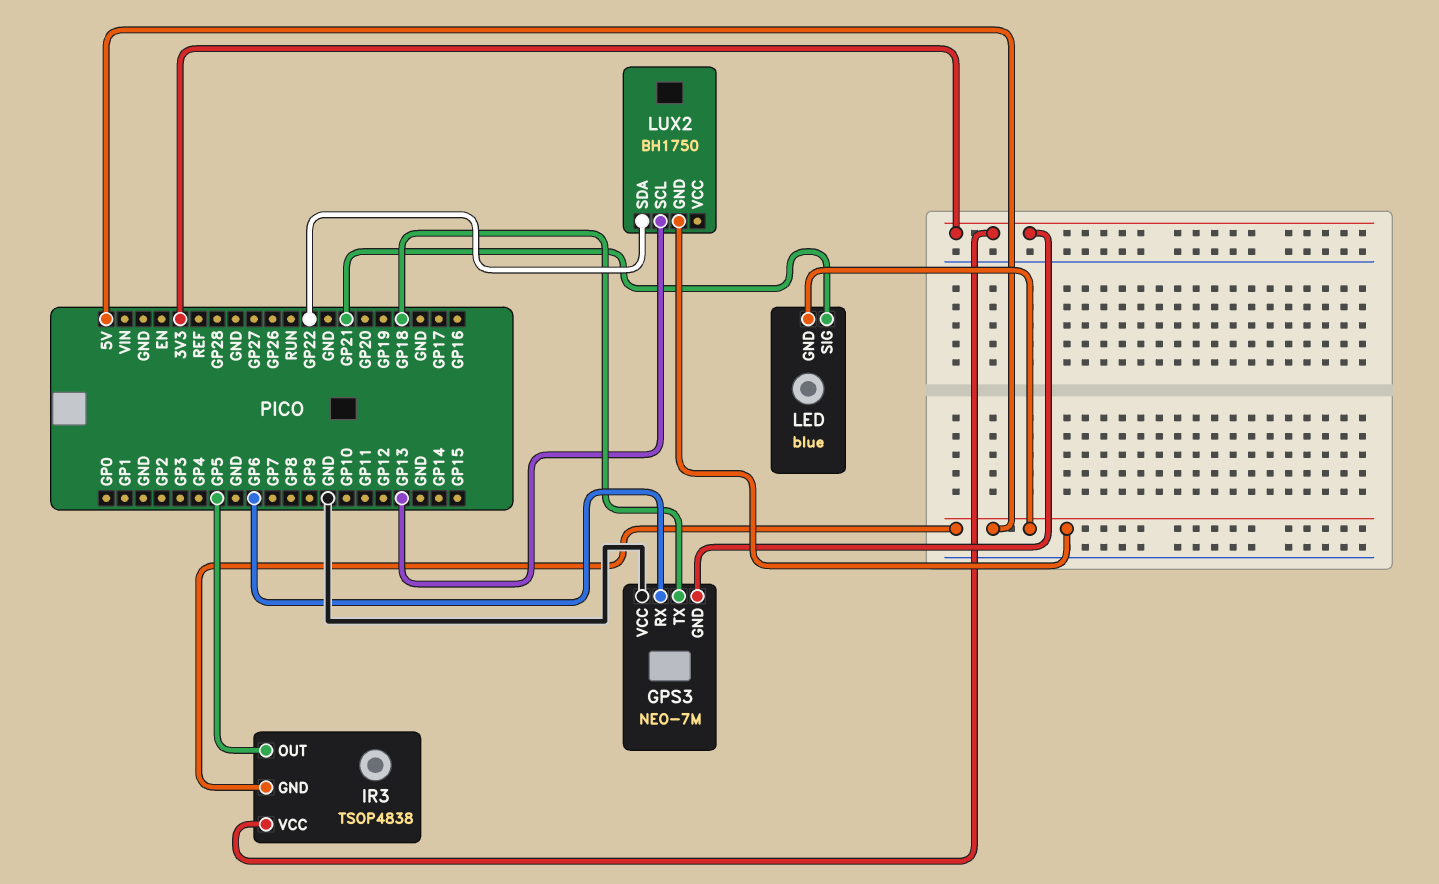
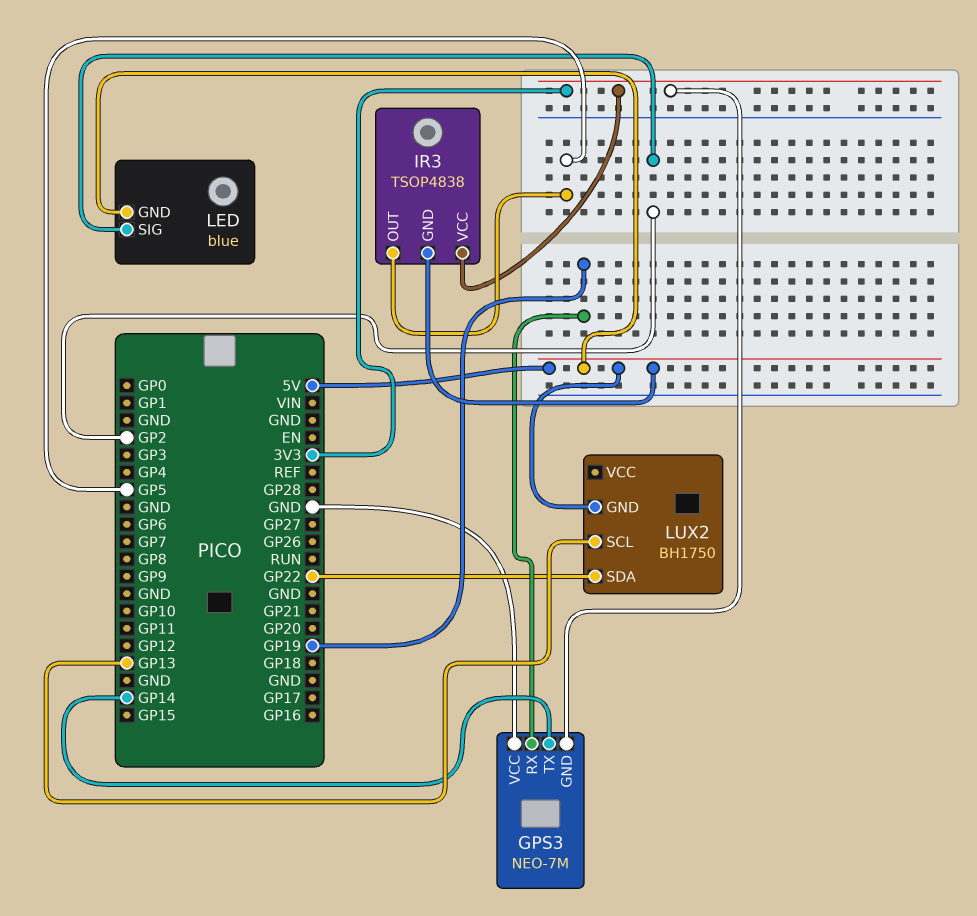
GPS3 pin RX: GP6 -> GP19
GPS3 pin TX: GP18 -> GP14
LED pin SIG: GP21 -> GP2

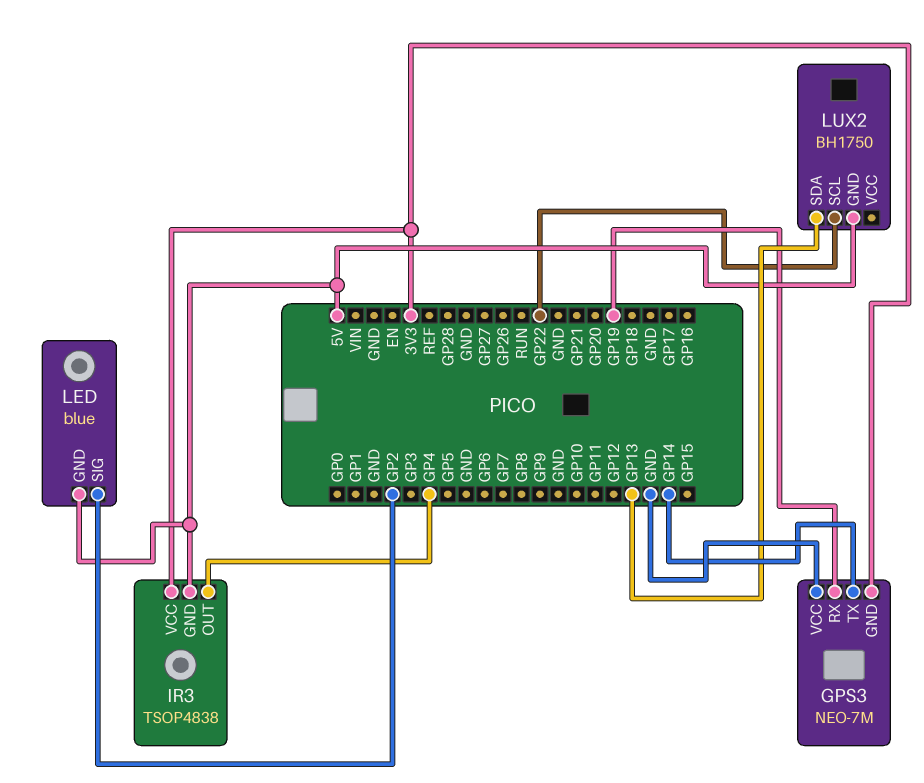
IR3 pin OUT: GP5 -> GP4
LUX2 pin SCL: GP13 -> GP22
LUX2 pin SDA: GP22 -> GP13

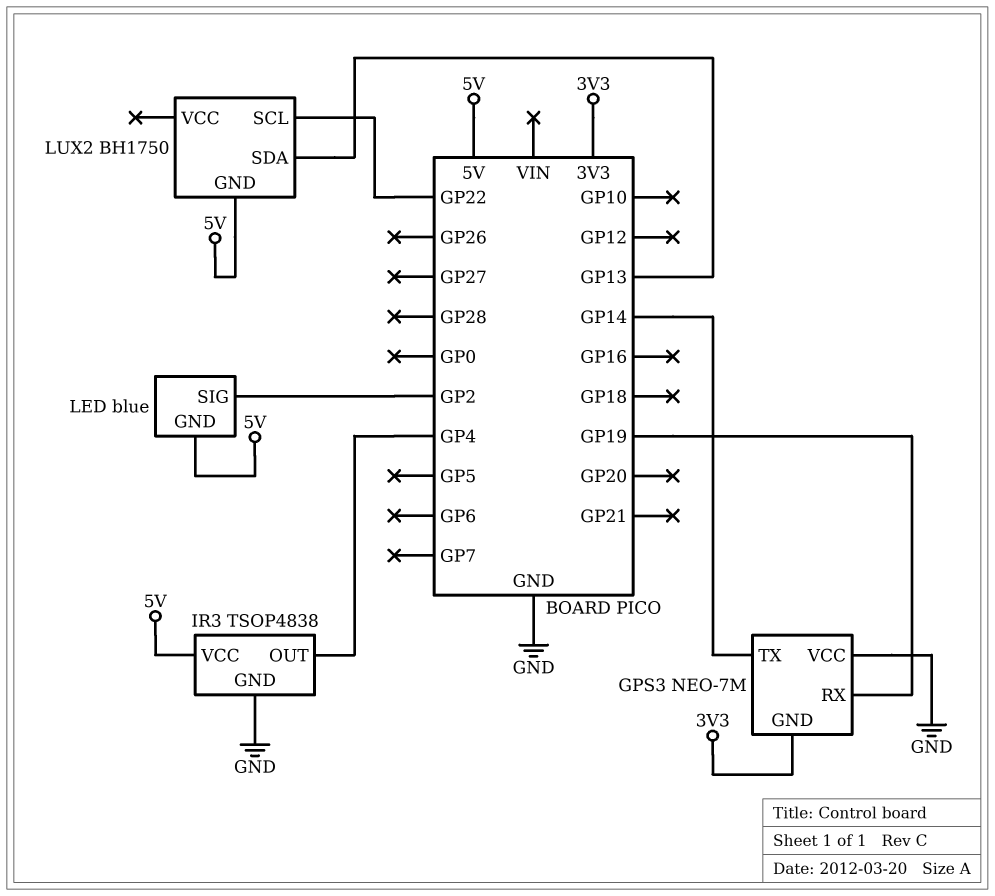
IR3 pin GND: 5V -> GND
IR3 pin VCC: 3V3 -> 5V

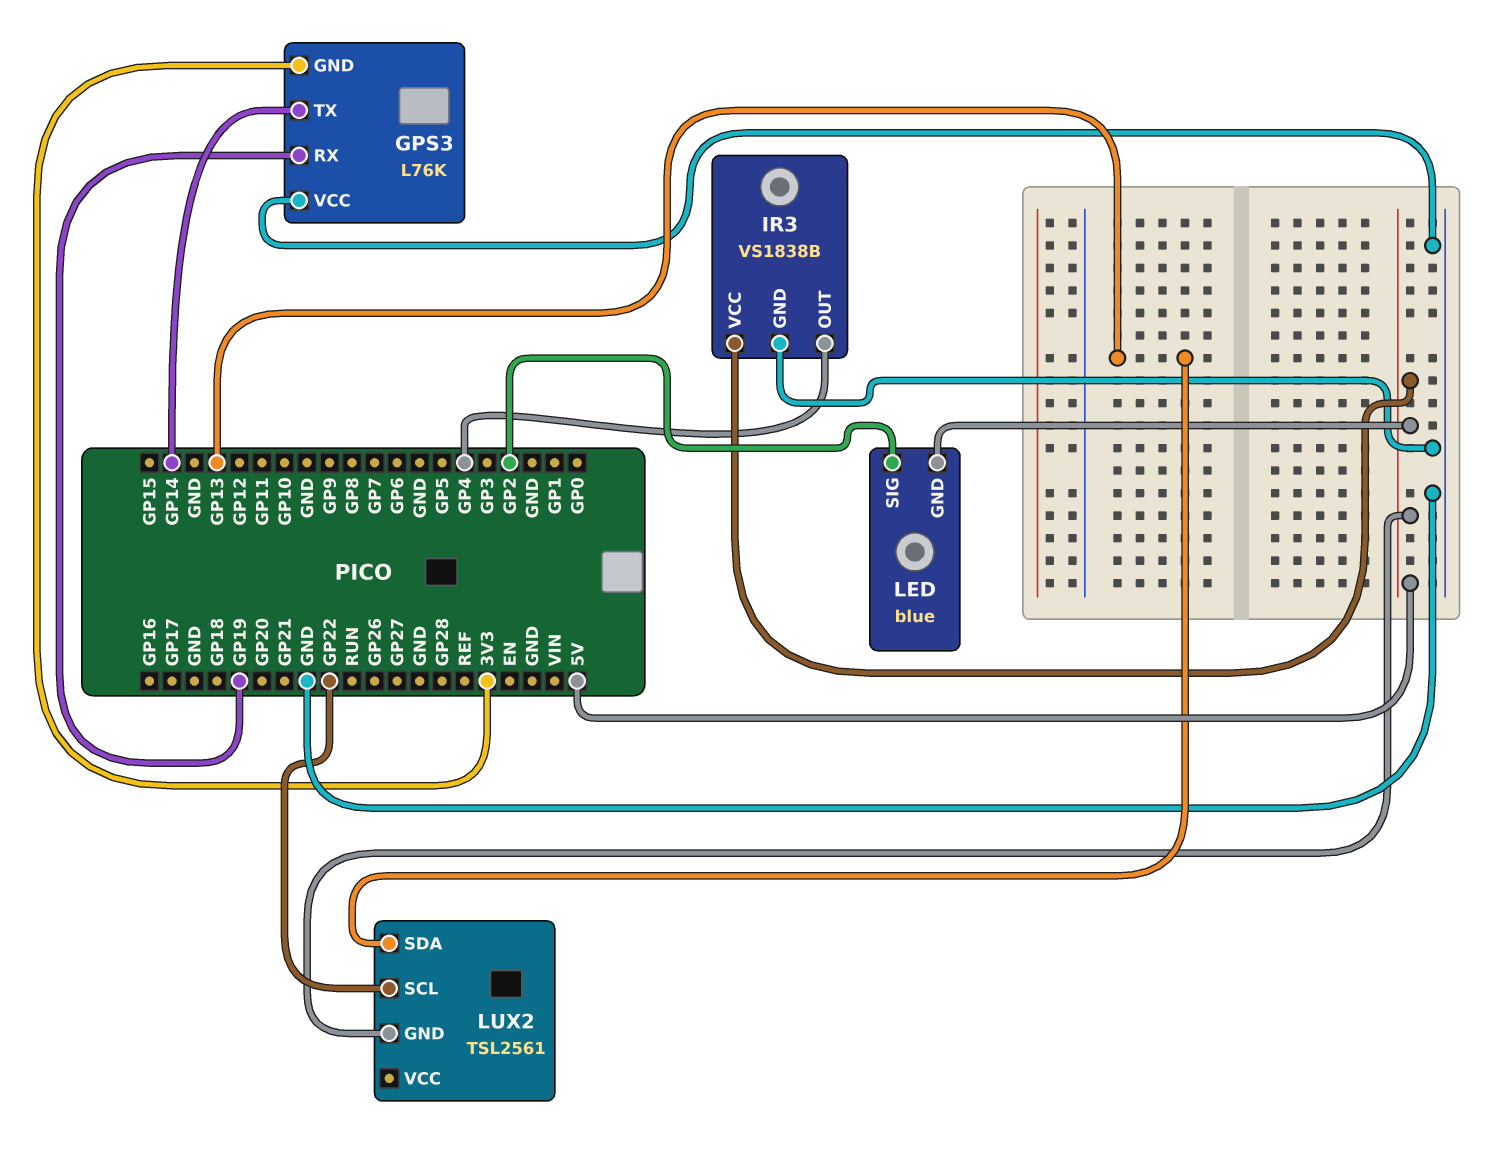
GPS3: NEO-7M -> L76K
IR3: TSOP4838 -> VS1838B
LUX2: BH1750 -> TSL2561

